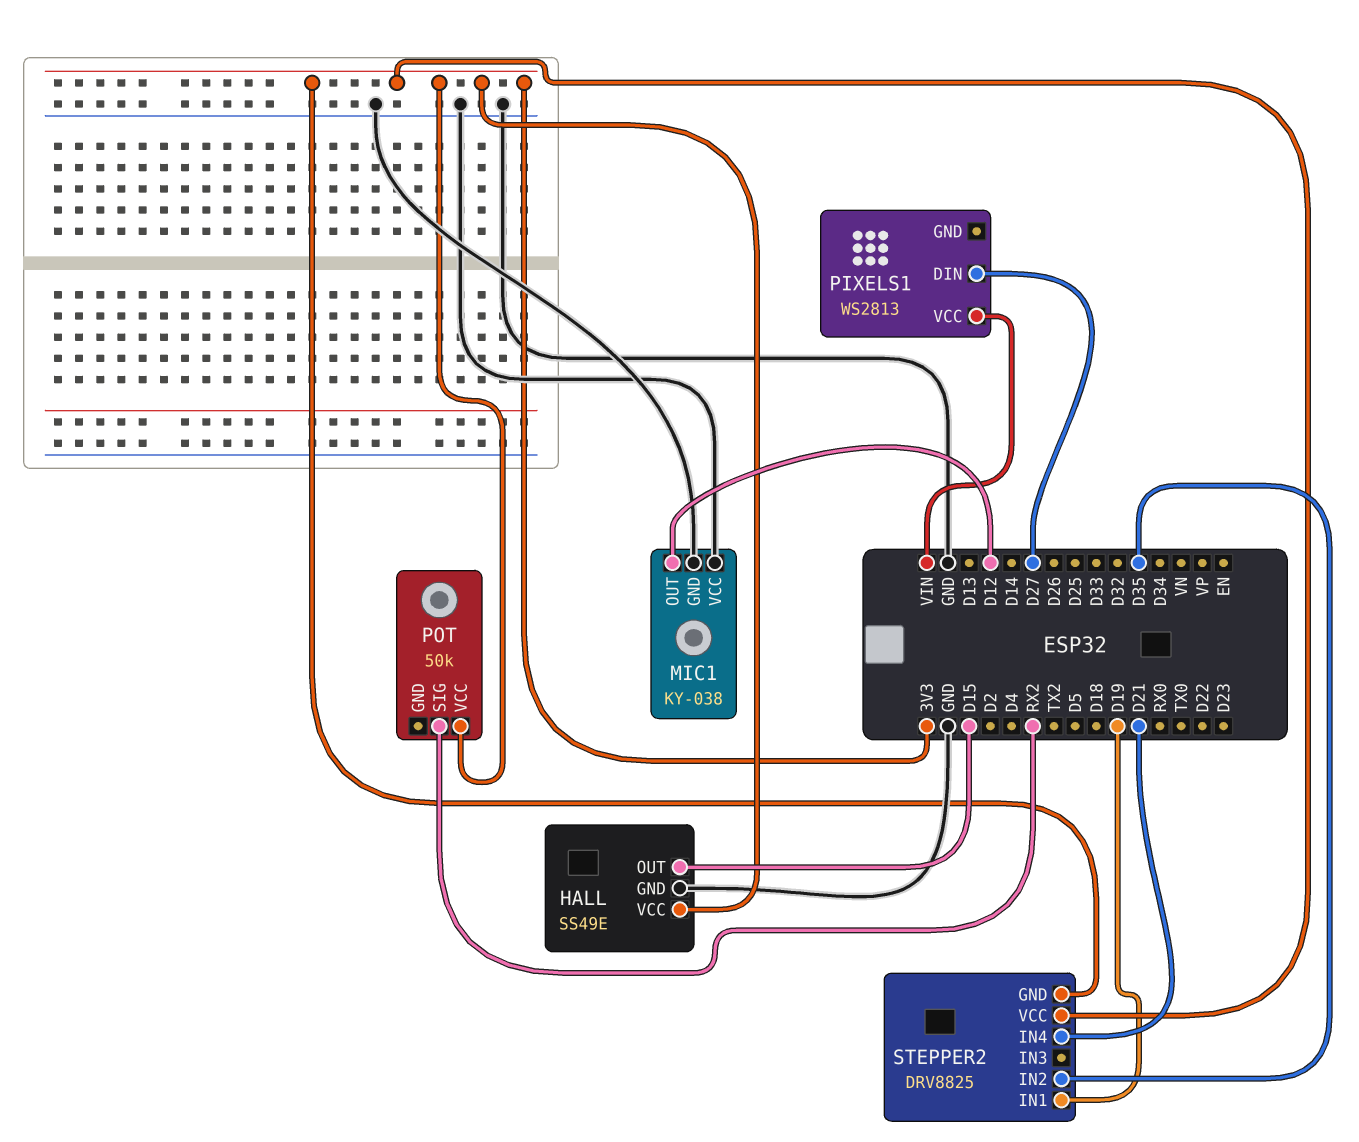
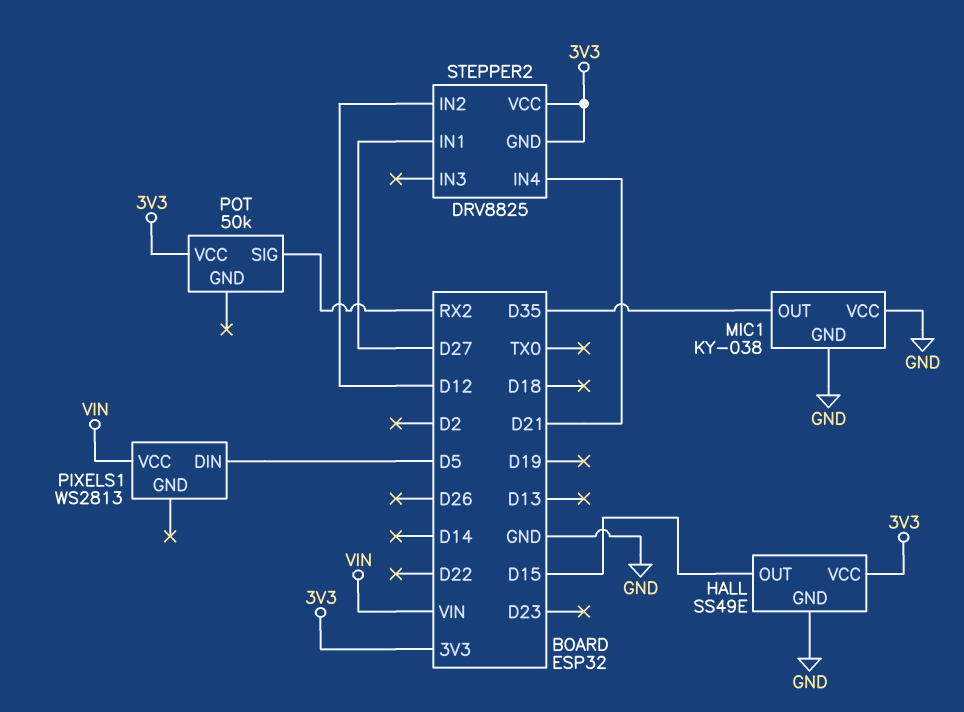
MIC1 pin OUT: D12 -> D35
PIXELS1 pin DIN: D27 -> D5
STEPPER2 pin IN1: D19 -> D27
STEPPER2 pin IN2: D35 -> D12

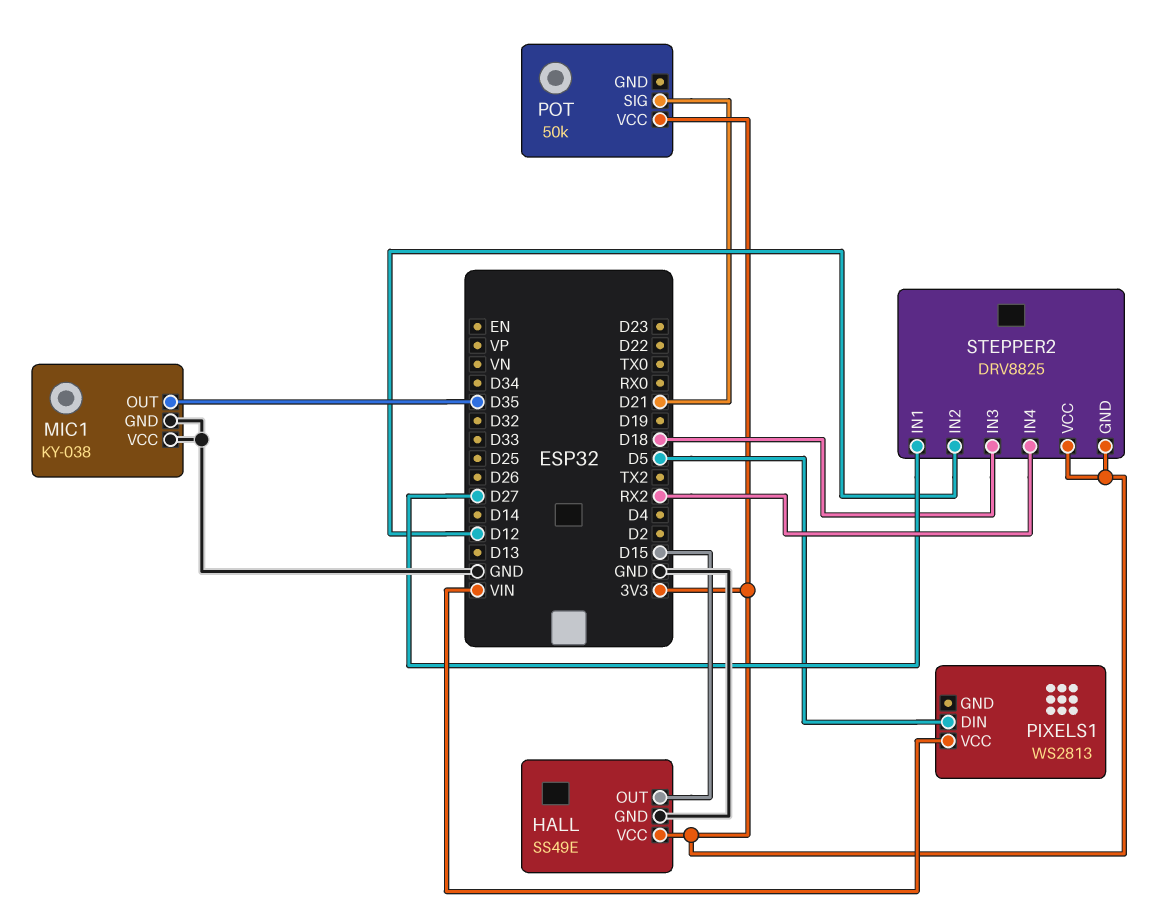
POT pin SIG: RX2 -> D21
STEPPER2 pin IN3: none -> D18
STEPPER2 pin IN4: D21 -> RX2

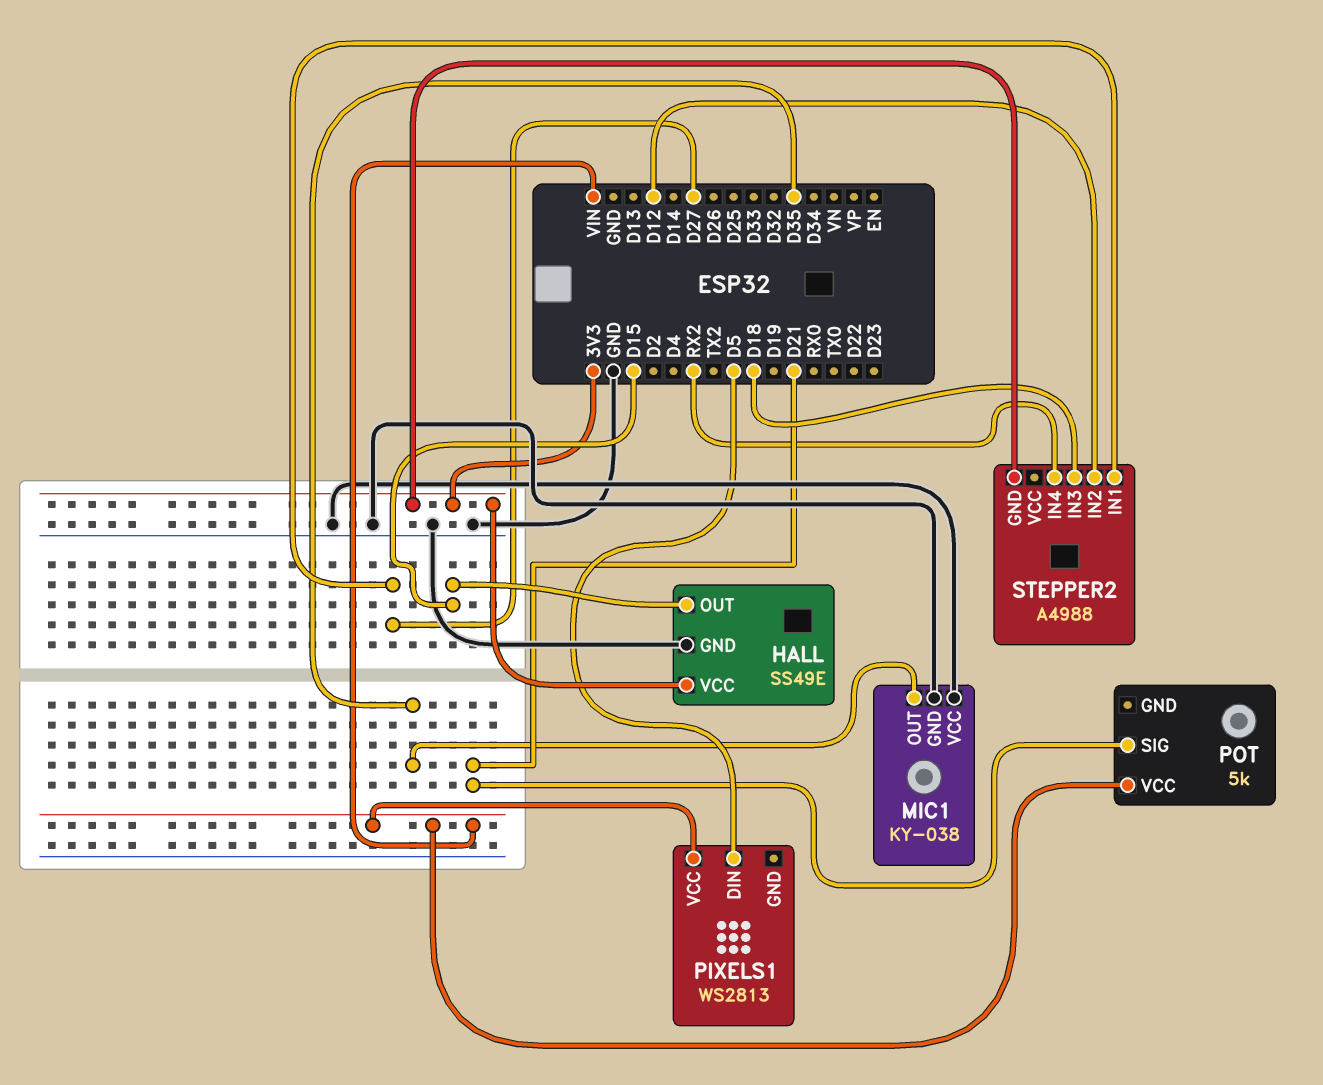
POT: 50k -> 5k
POT pin VCC: 3V3 -> VIN
STEPPER2: DRV8825 -> A4988
STEPPER2 pin VCC: 3V3 -> none

